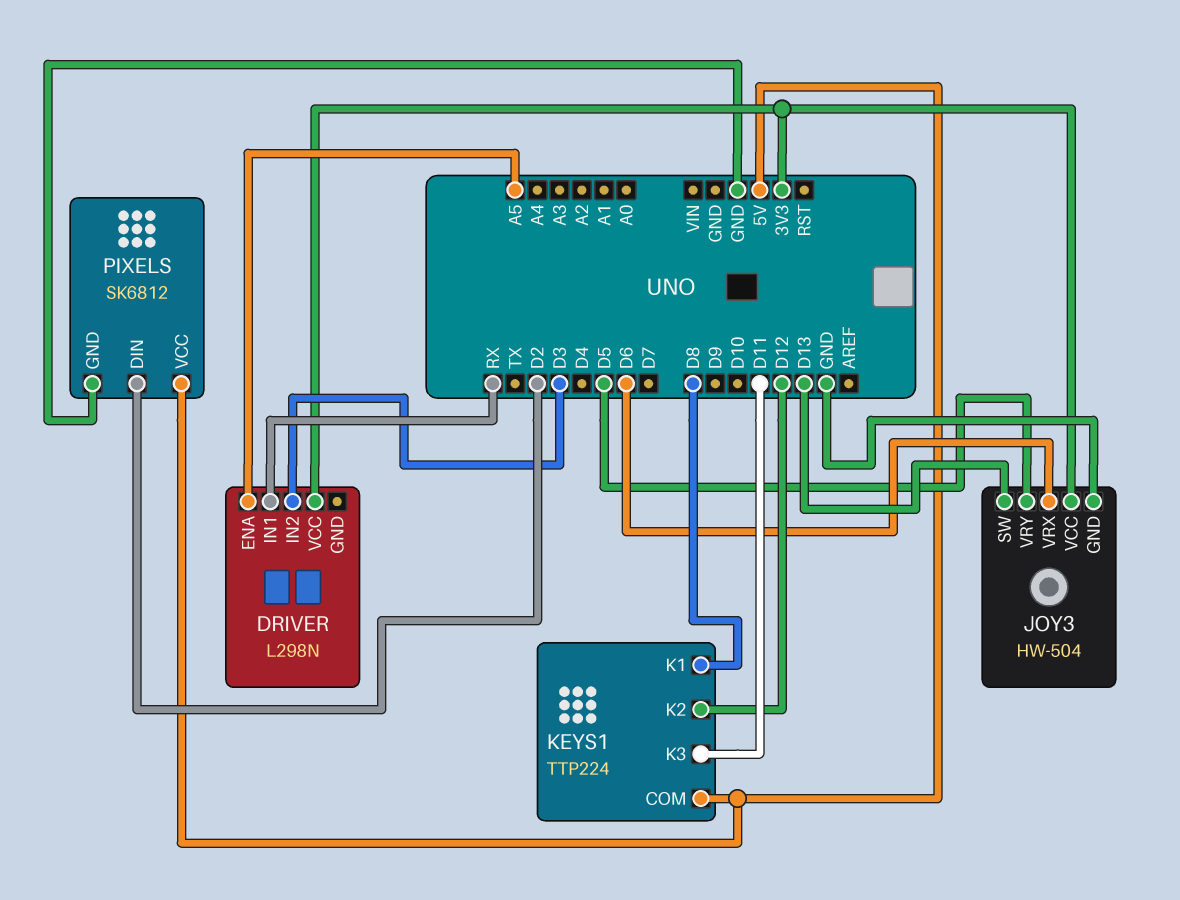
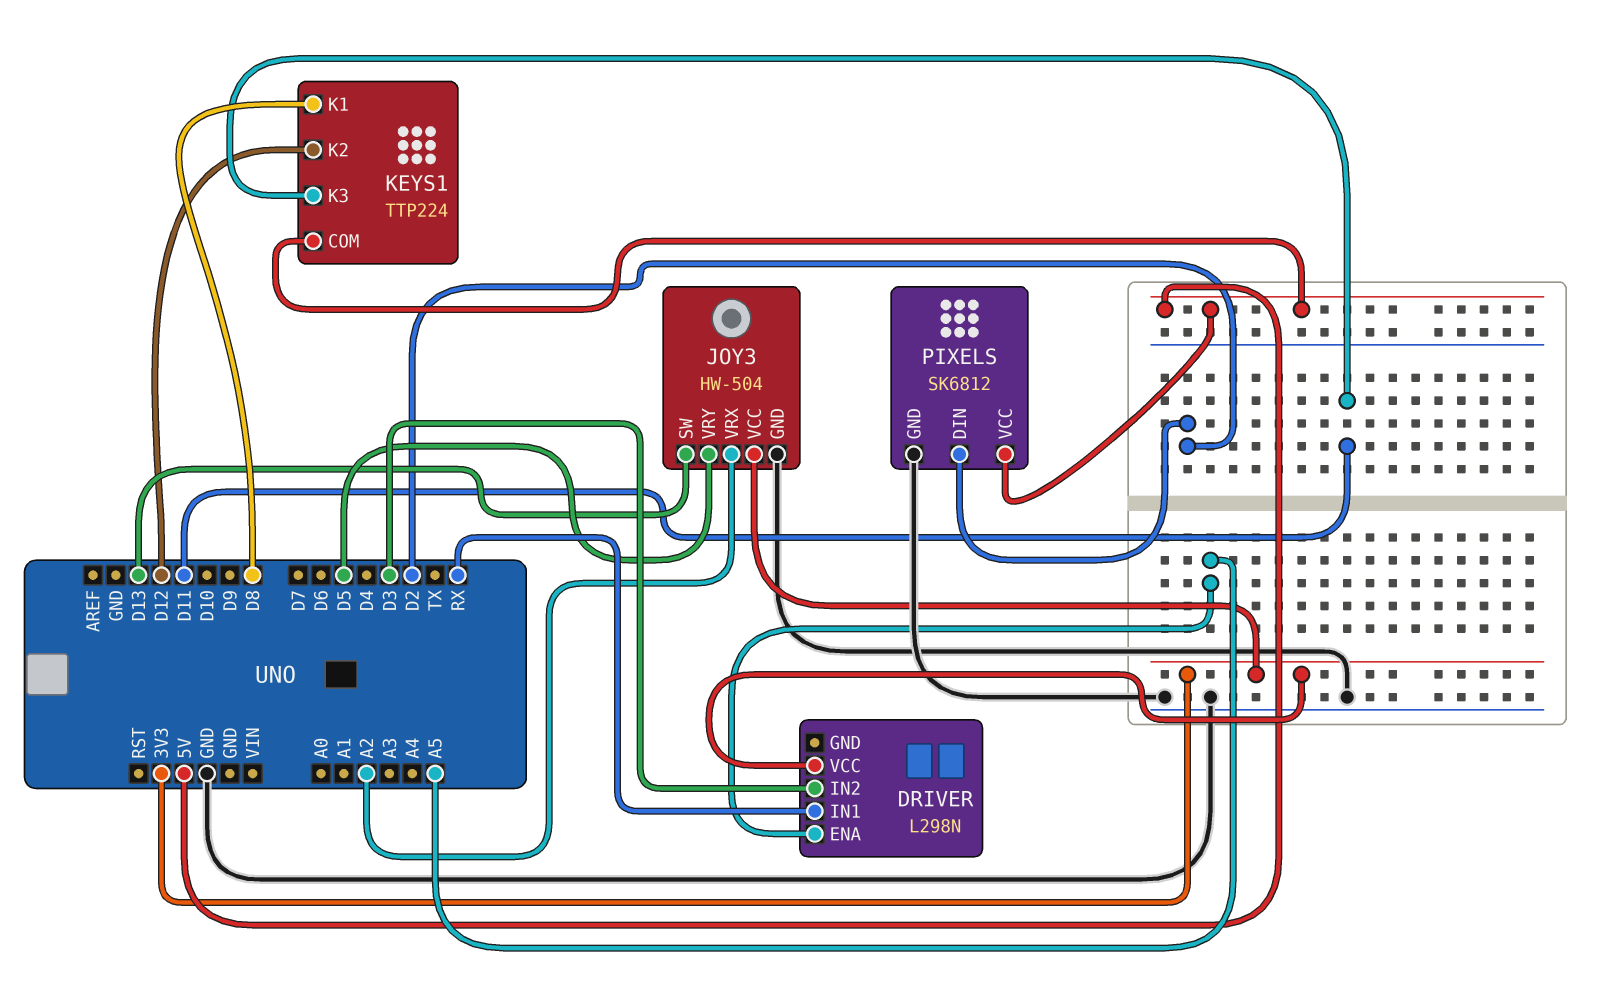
JOY3 pin VRX: D6 -> A2

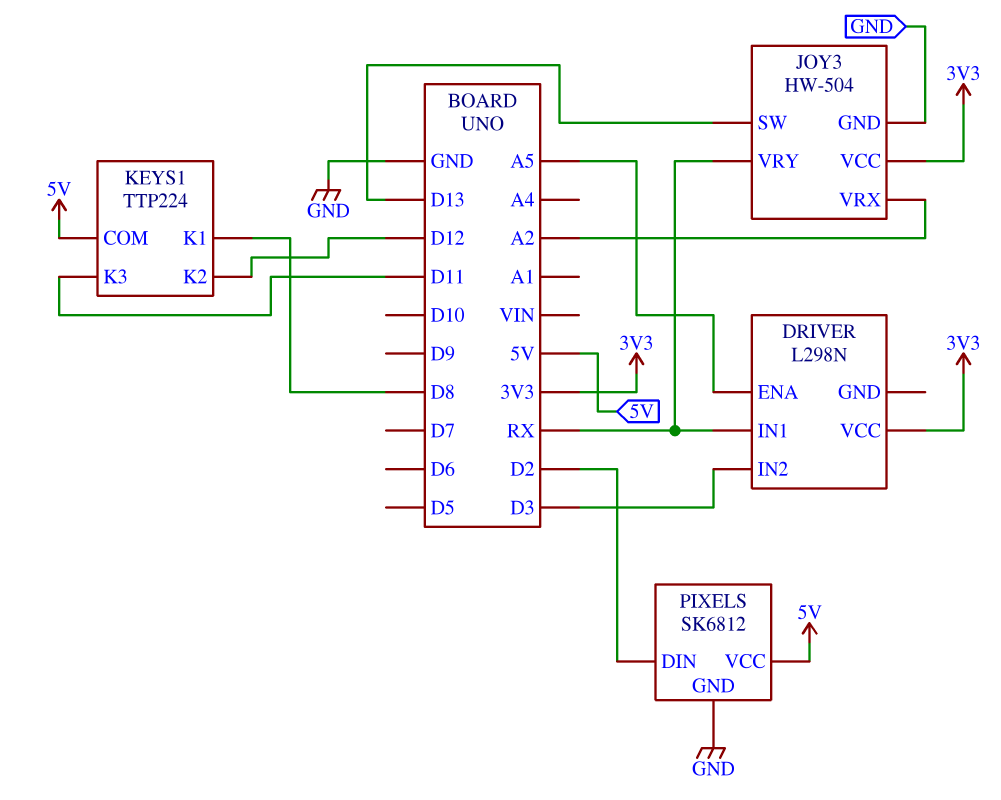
JOY3 pin VRY: D5 -> RX

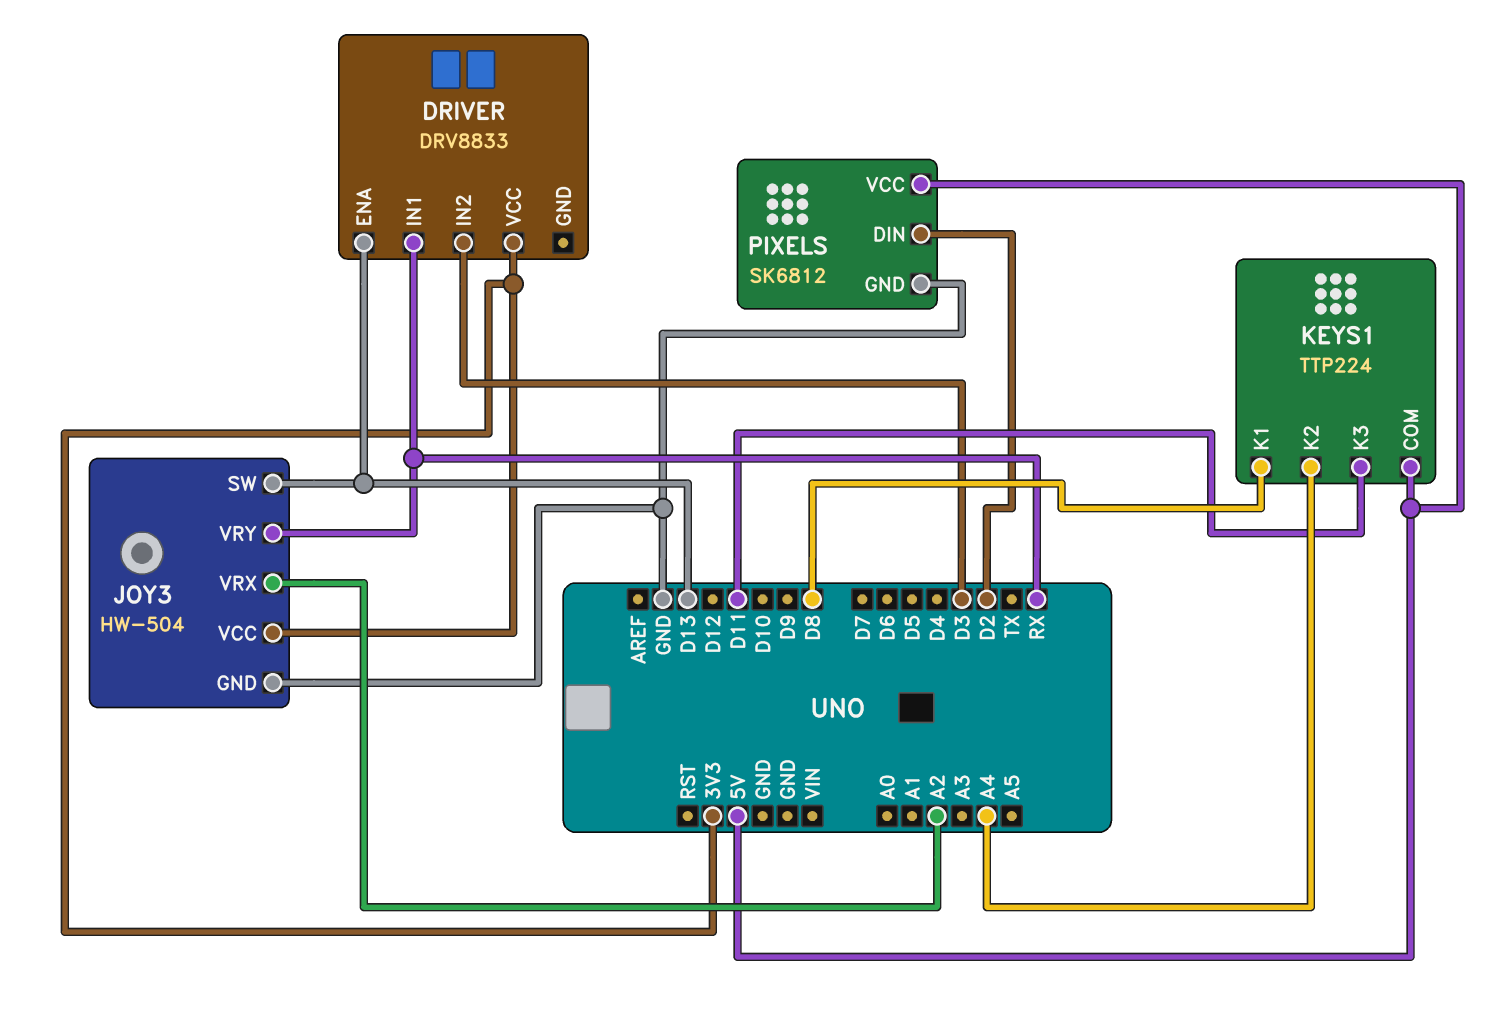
DRIVER: L298N -> DRV8833
DRIVER pin ENA: A5 -> D13
KEYS1 pin K2: D12 -> A4

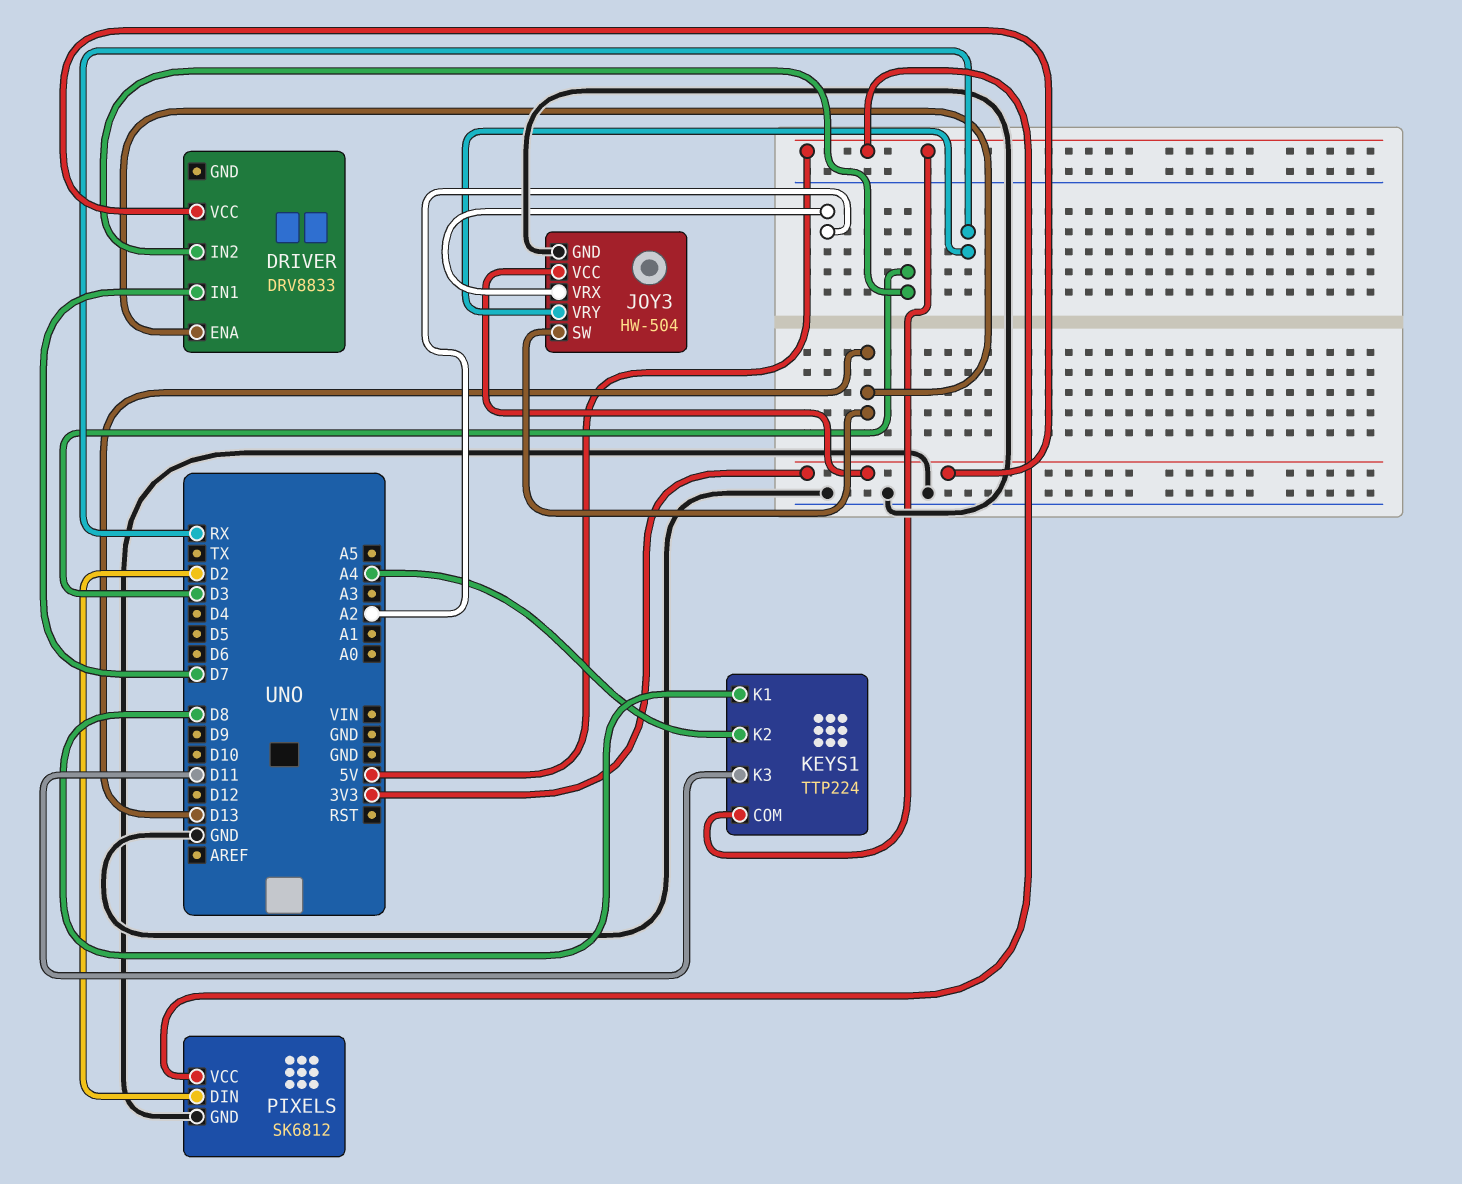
DRIVER pin IN1: RX -> D7

